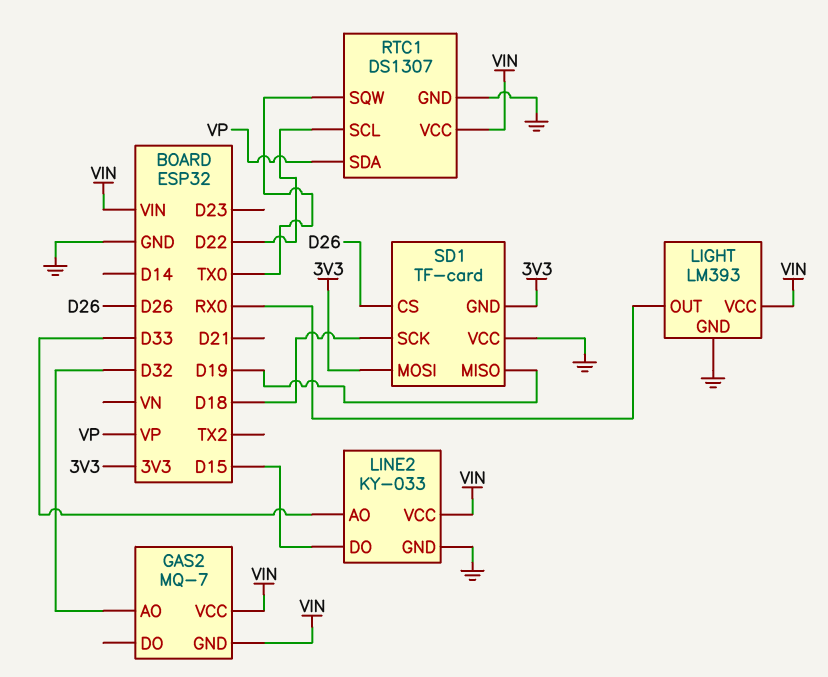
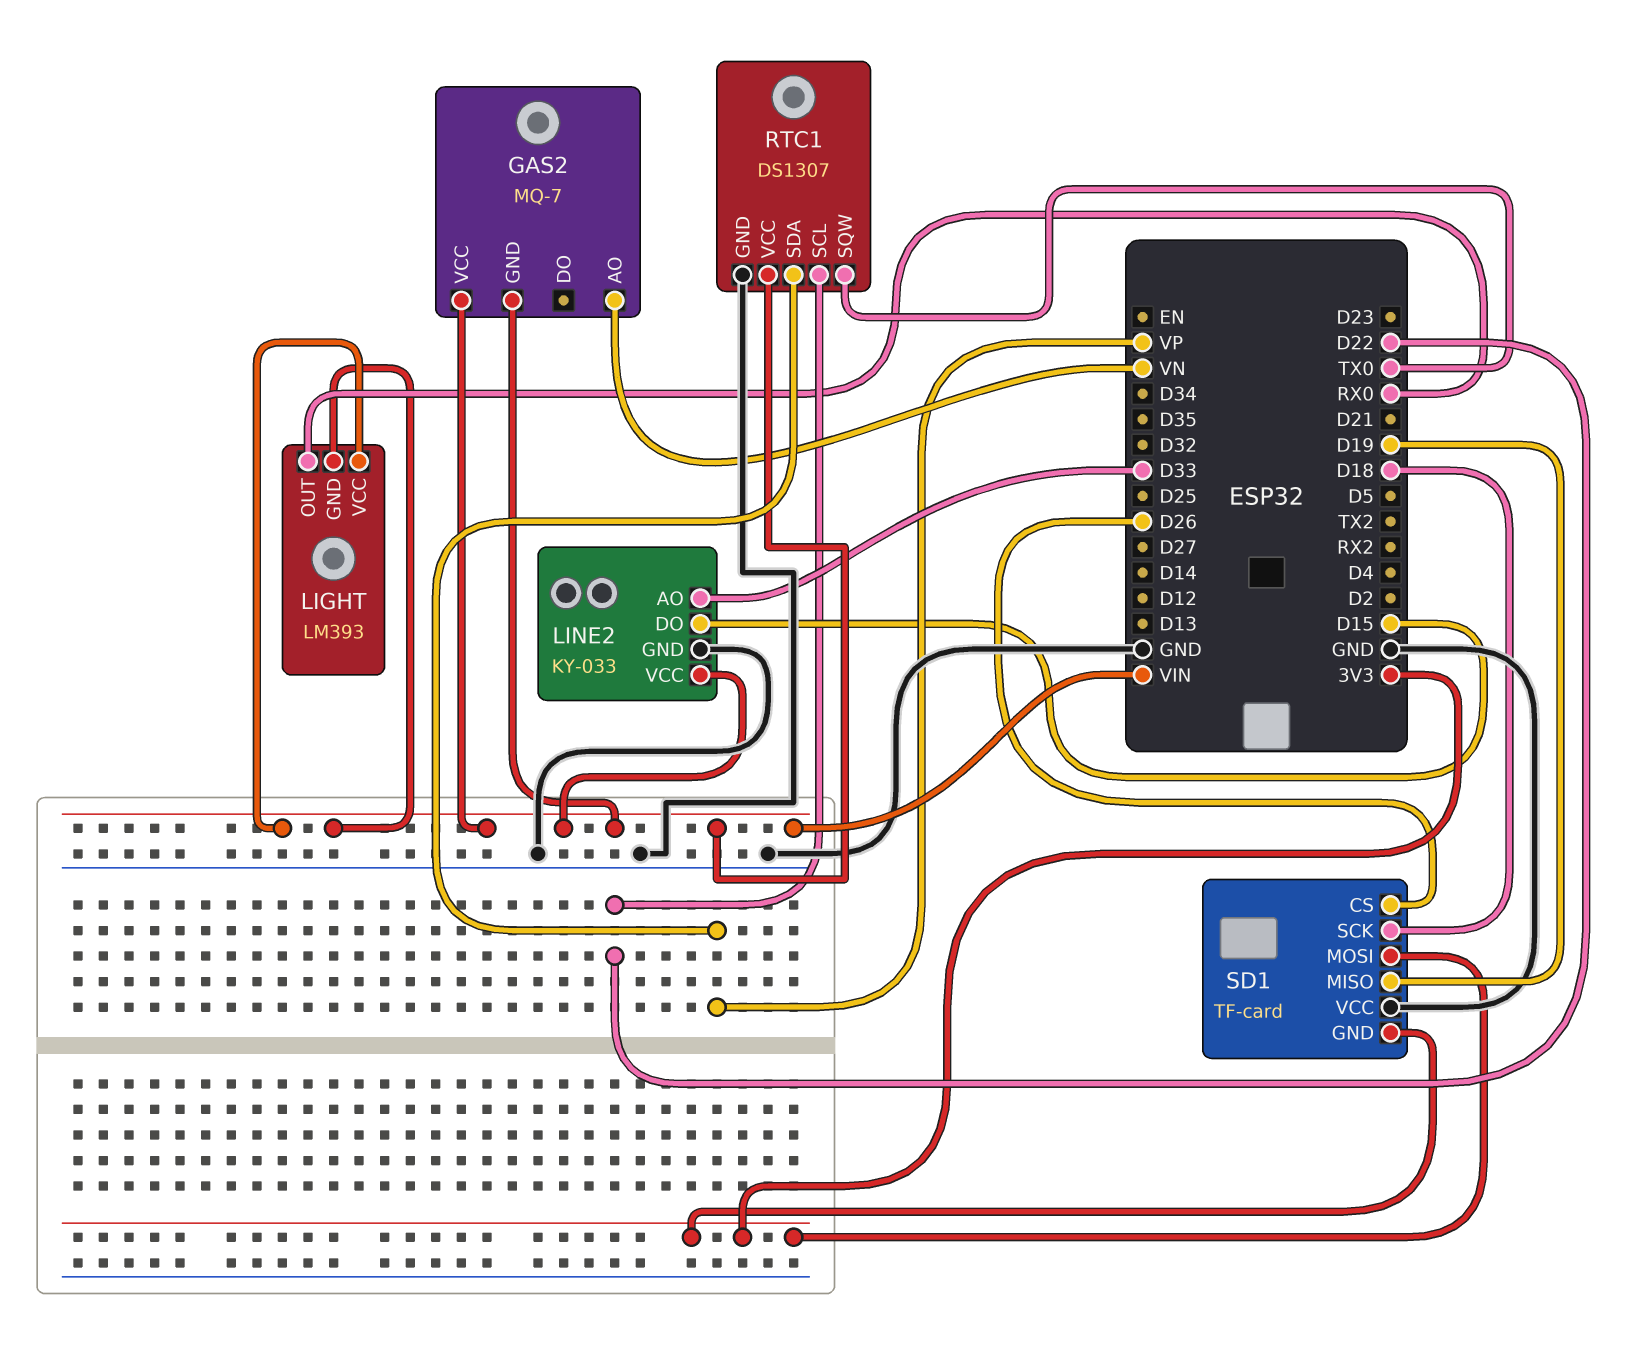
GAS2 pin AO: D32 -> VN
LIGHT pin GND: GND -> VIN

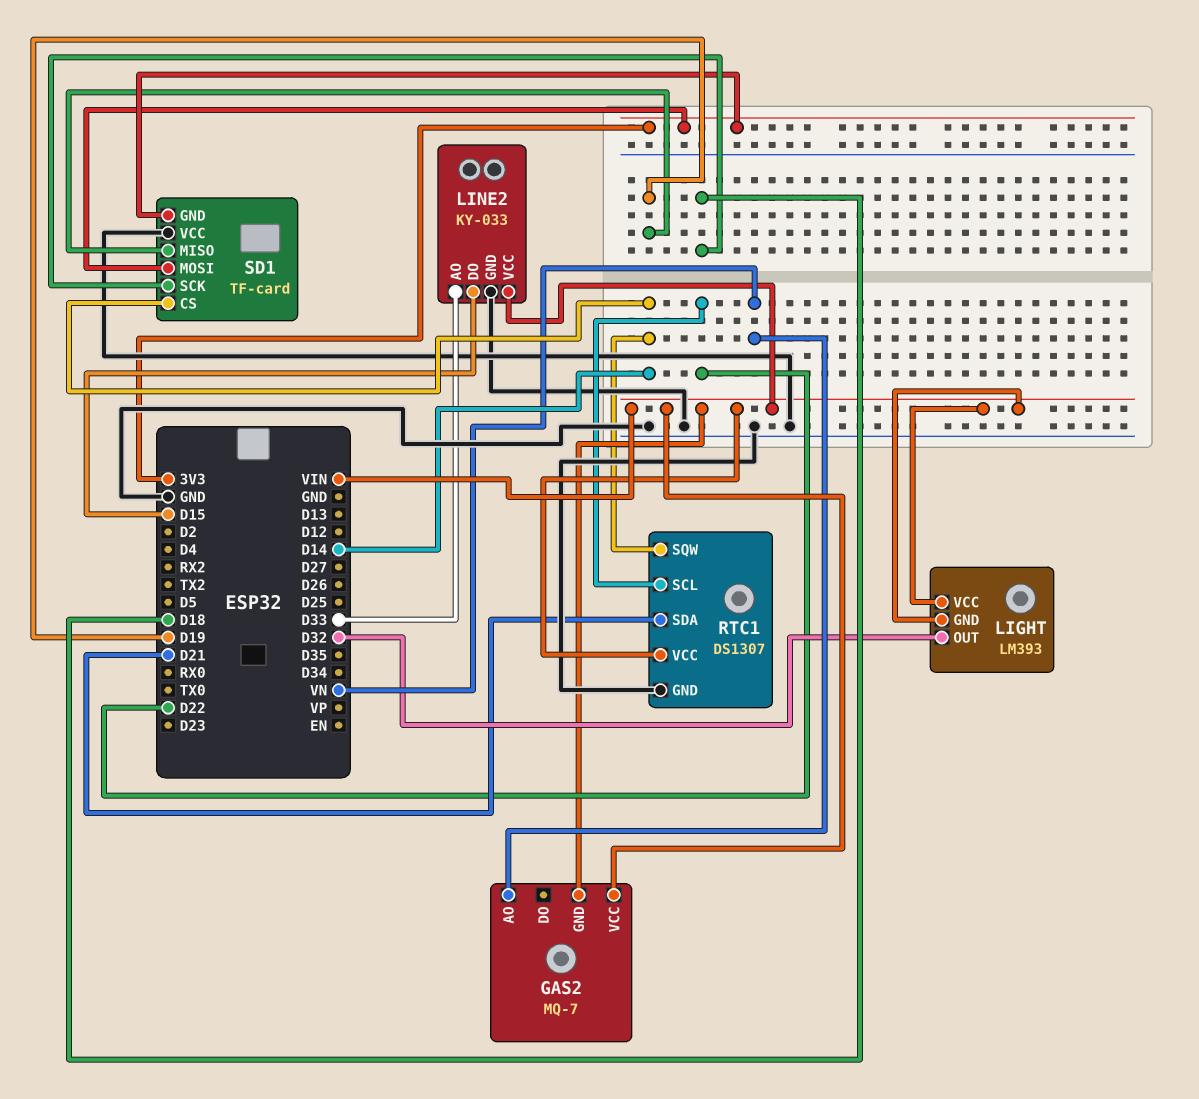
LIGHT pin OUT: RX0 -> D32
RTC1 pin SDA: VP -> D21
RTC1 pin SQW: TX0 -> D14
SD1 pin CS: D26 -> D14

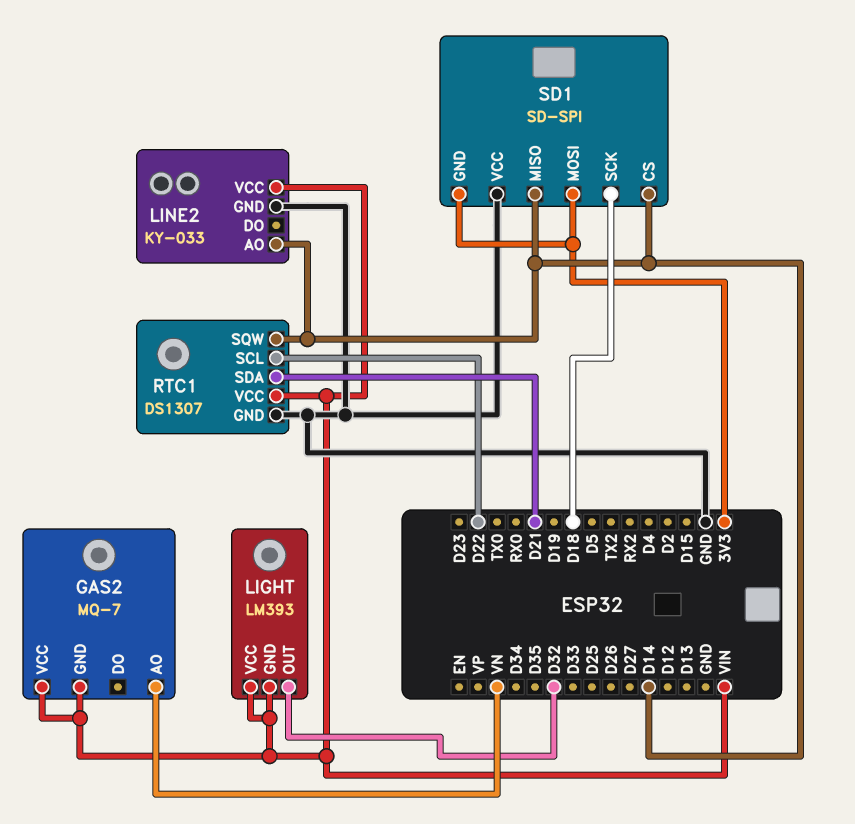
LINE2 pin AO: D33 -> D14
LINE2 pin DO: D15 -> none
SD1: TF-card -> SD-SPI
SD1 pin MISO: D19 -> D14

